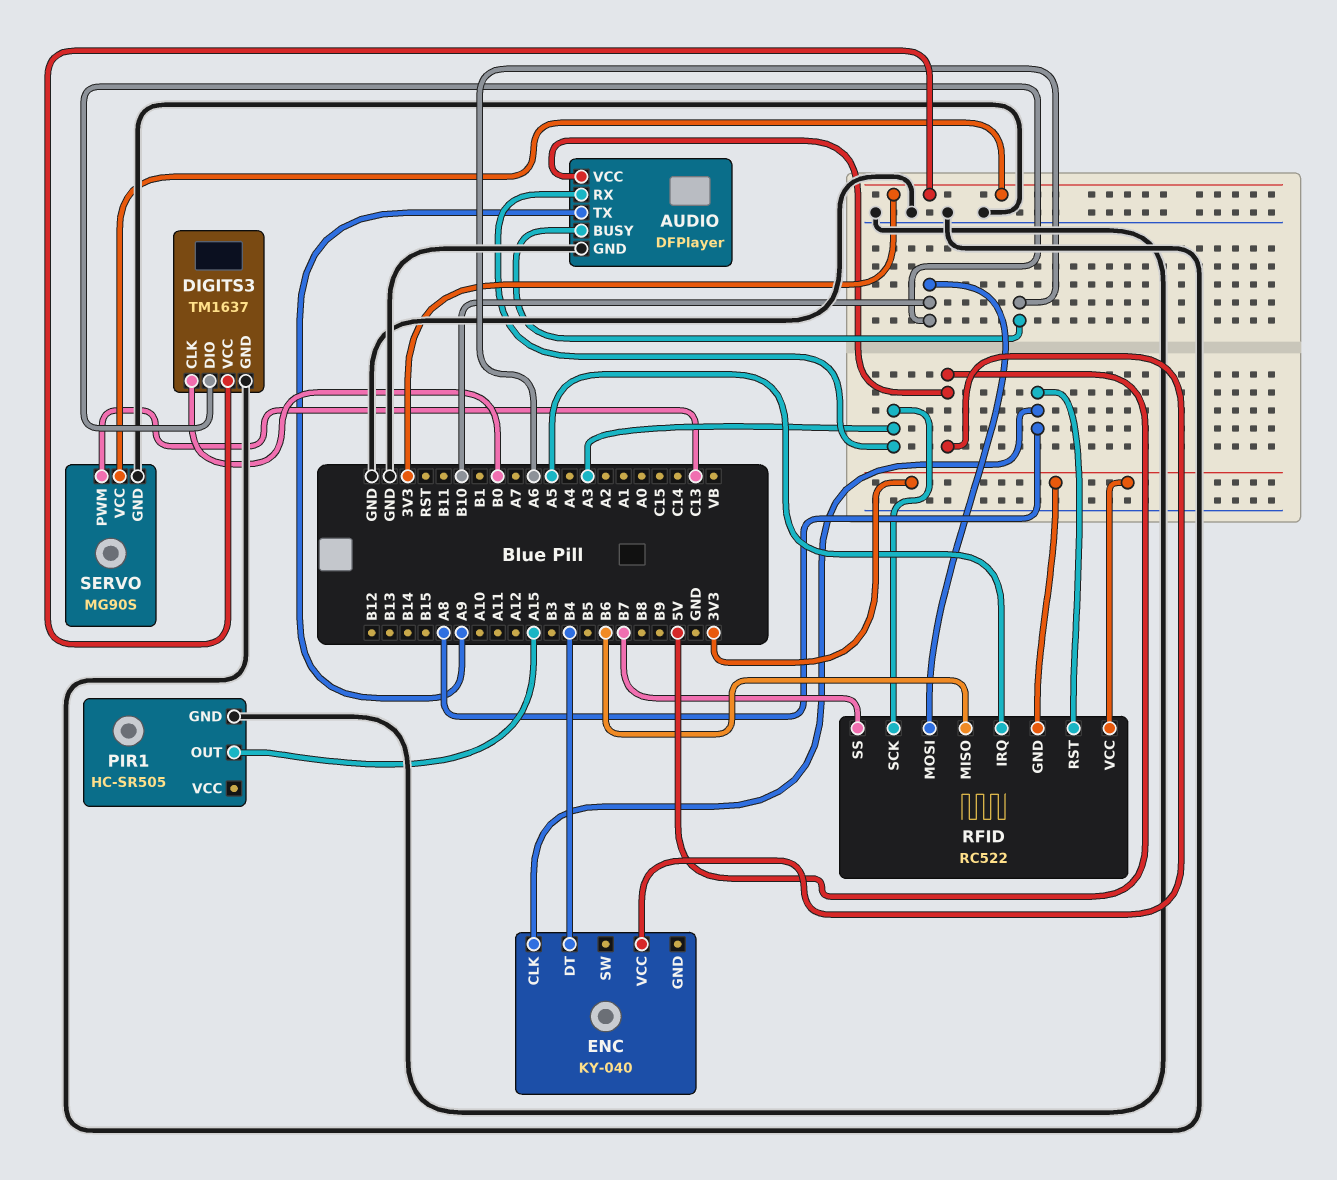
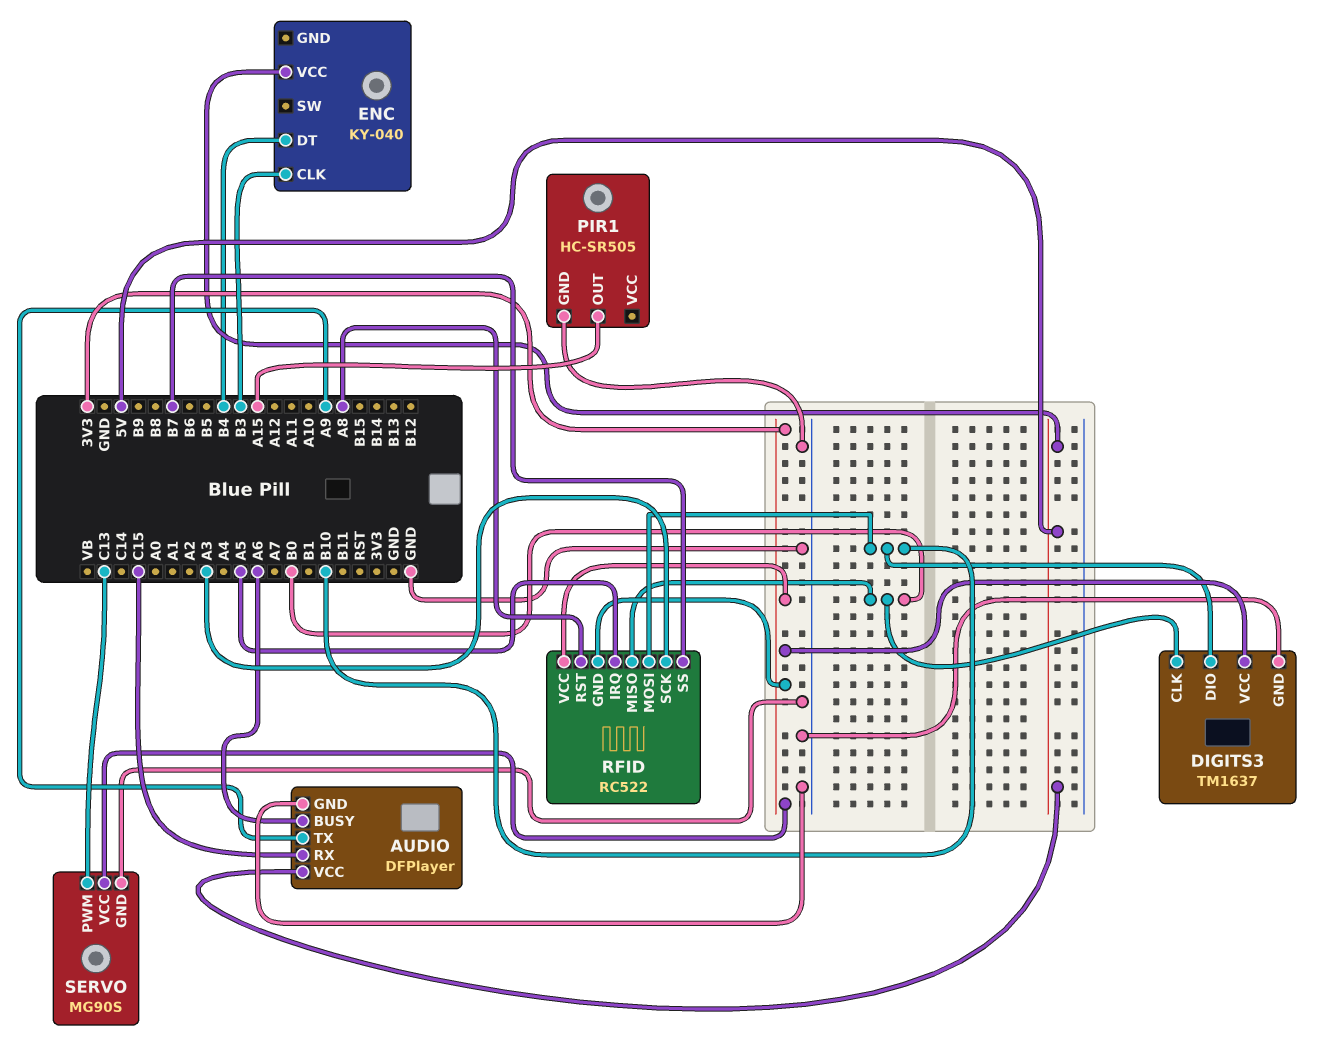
AUDIO pin RX: A3 -> C15
ENC pin CLK: A8 -> B3
RFID pin MISO: B6 -> B0

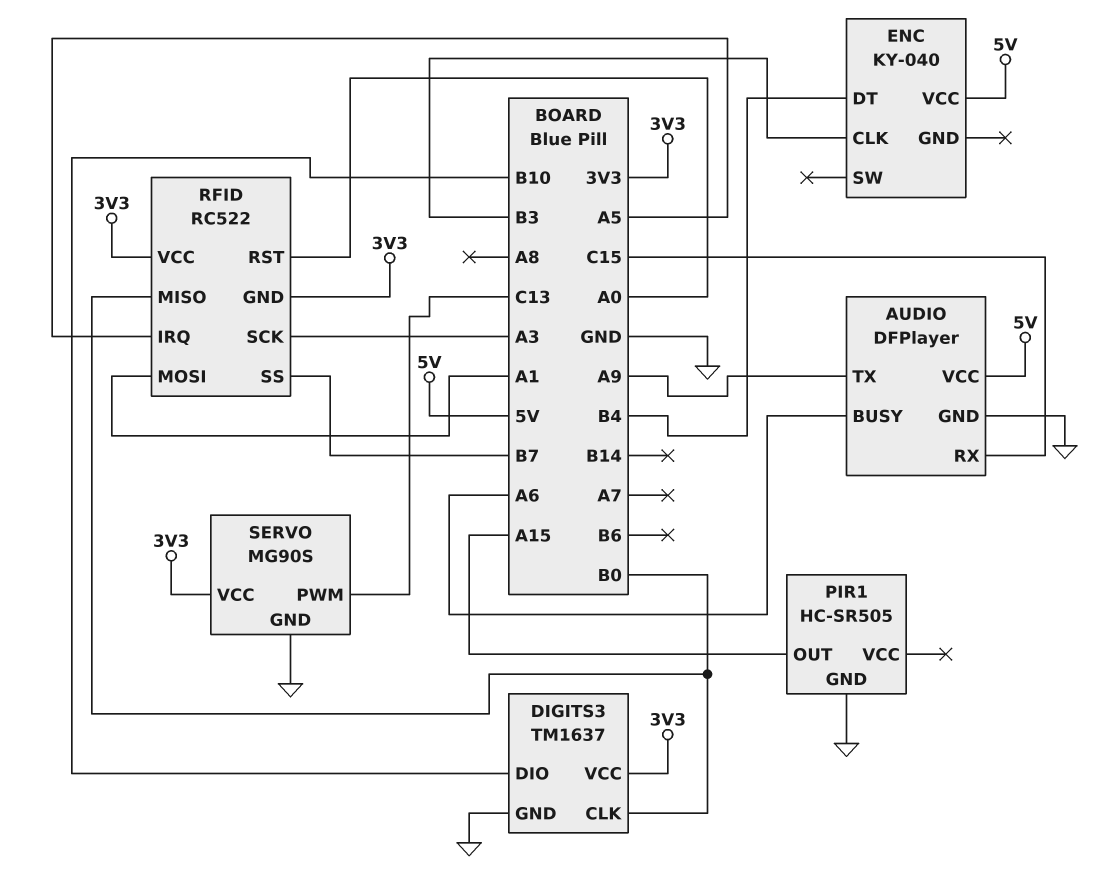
RFID pin MOSI: B10 -> A1
RFID pin RST: A8 -> A0

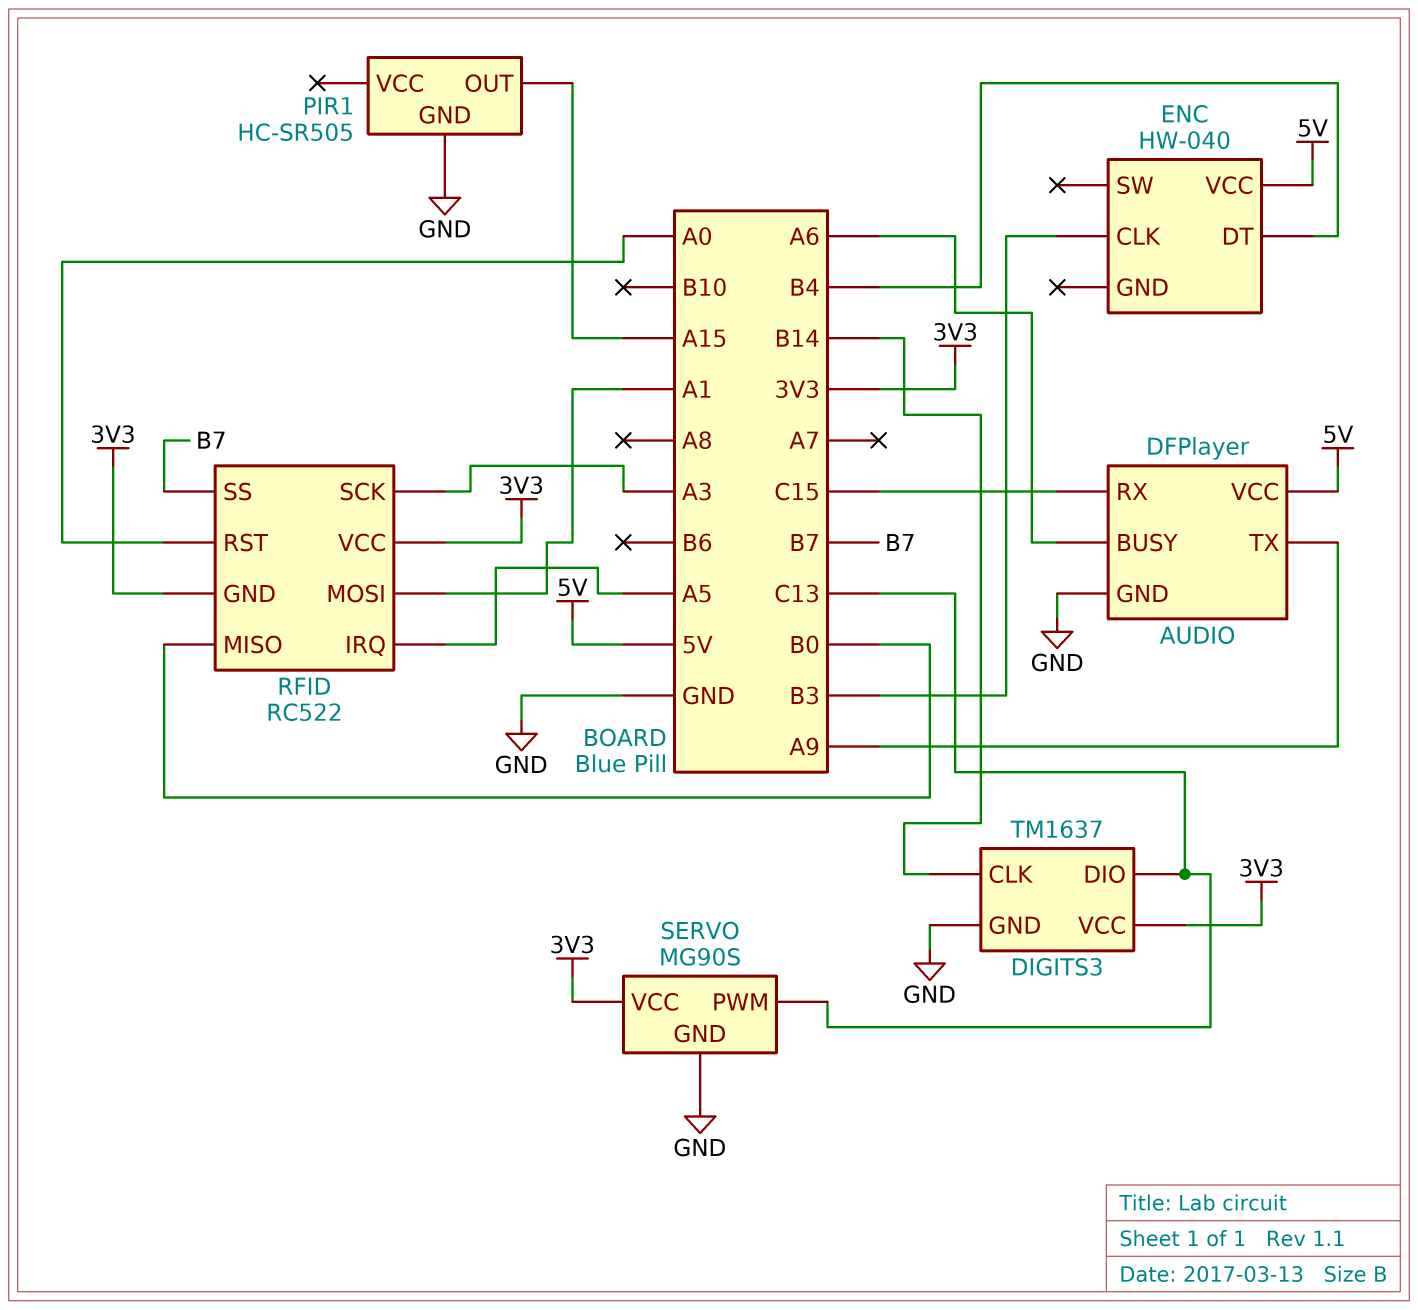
DIGITS3 pin CLK: B0 -> B14
DIGITS3 pin DIO: B10 -> C13
ENC: KY-040 -> HW-040

